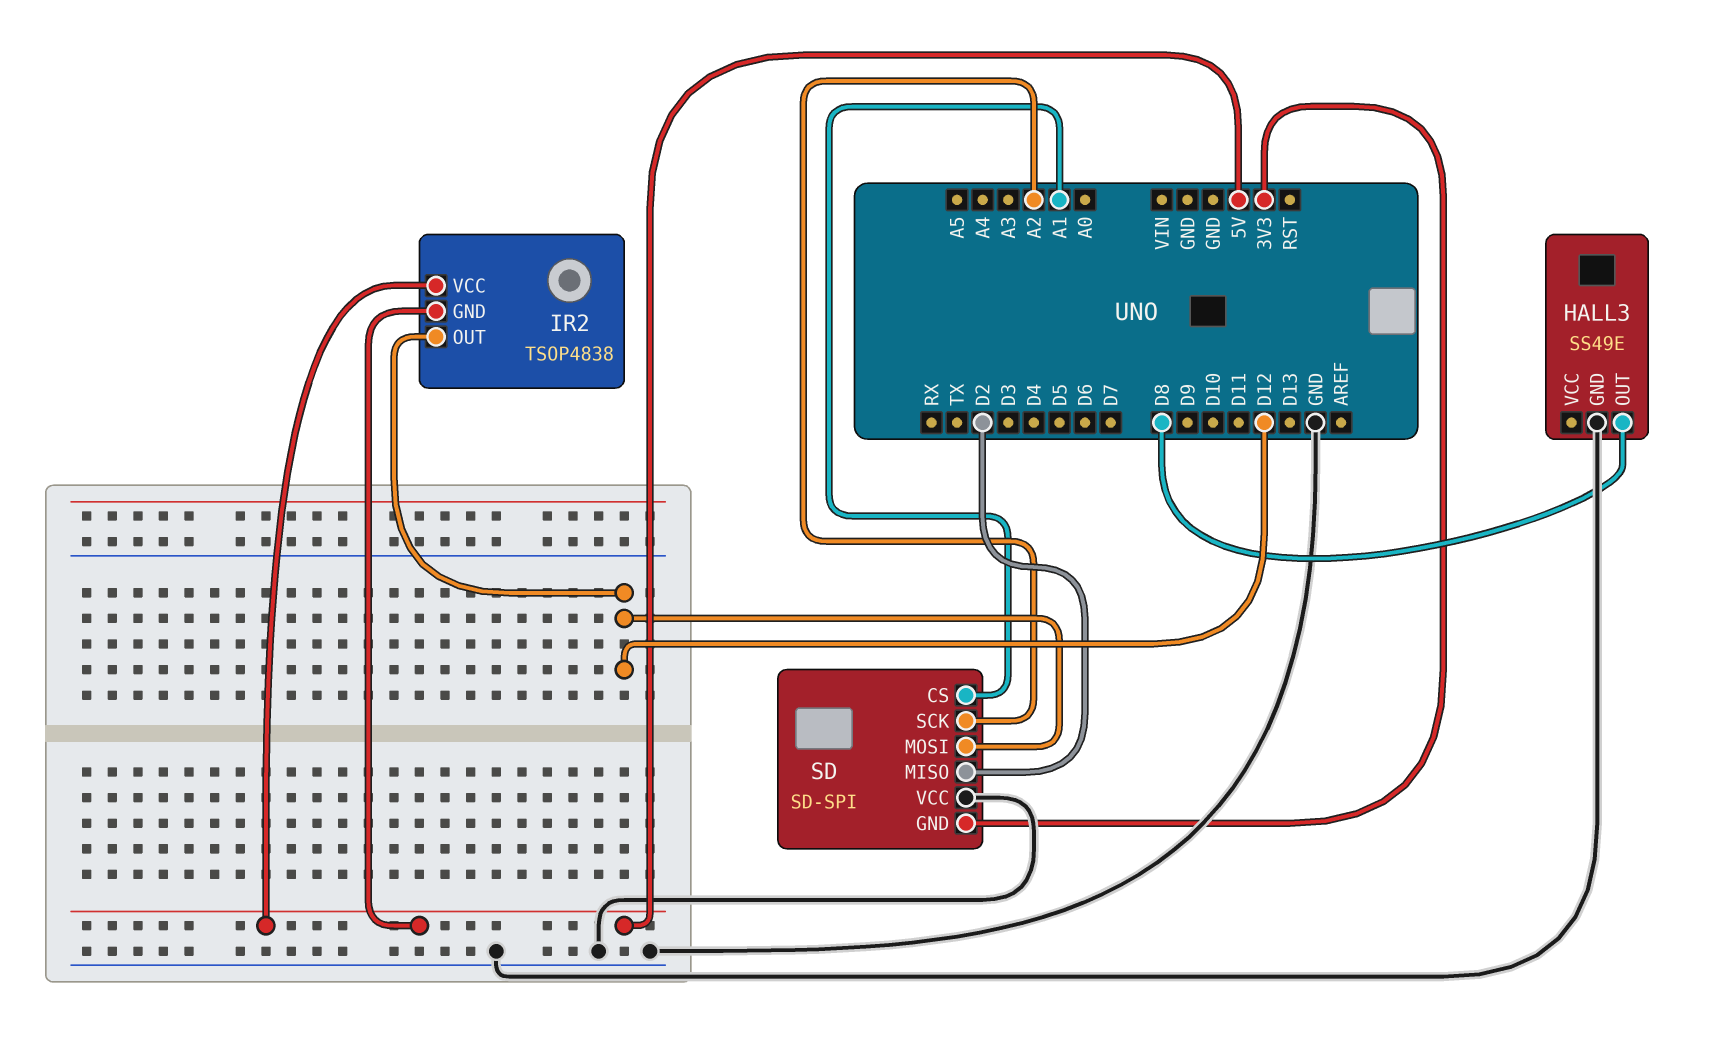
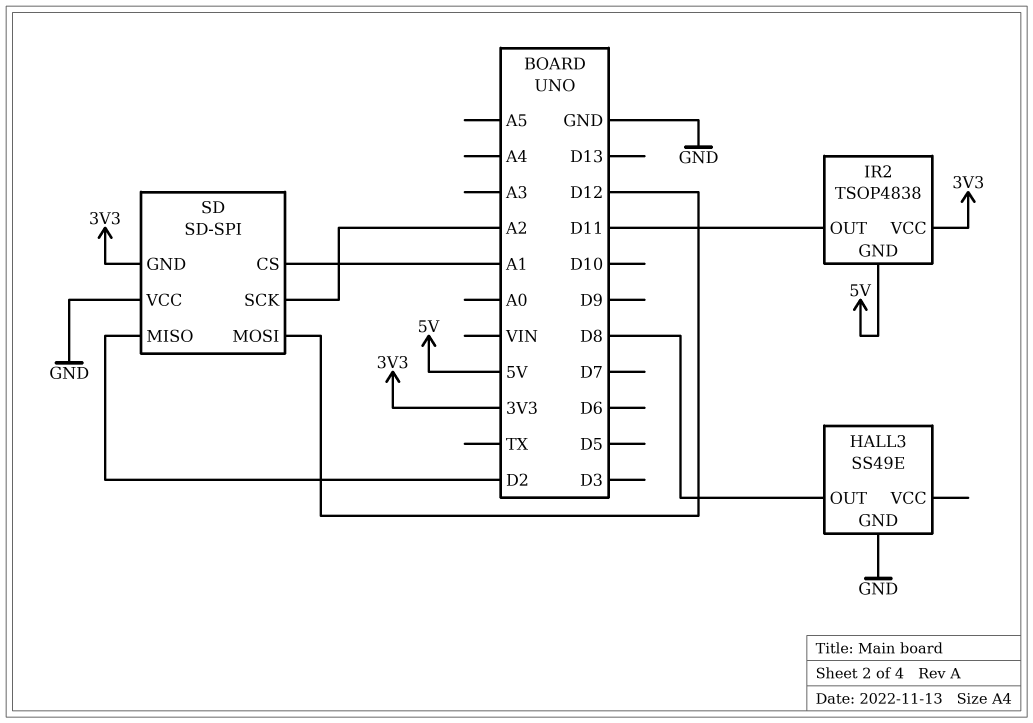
IR2 pin OUT: D12 -> D11
IR2 pin VCC: 5V -> 3V3

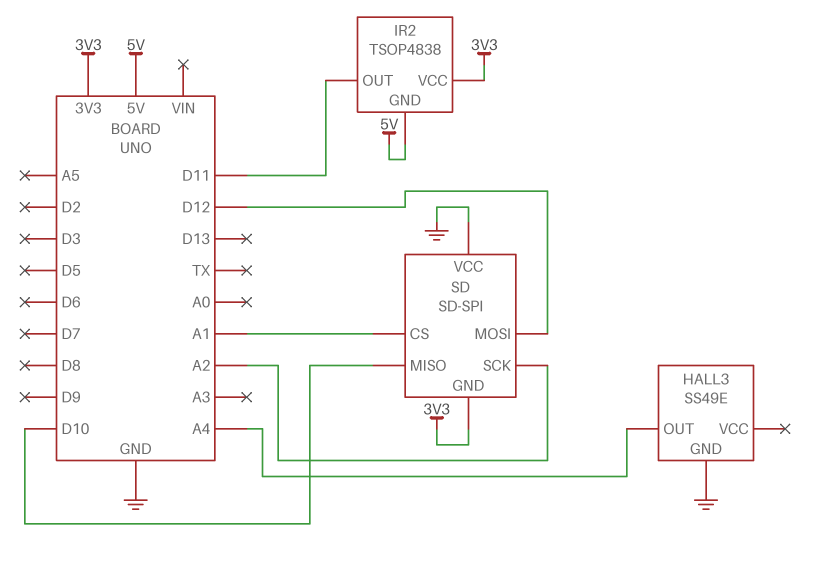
HALL3 pin OUT: D8 -> A4
SD pin MISO: D2 -> D10

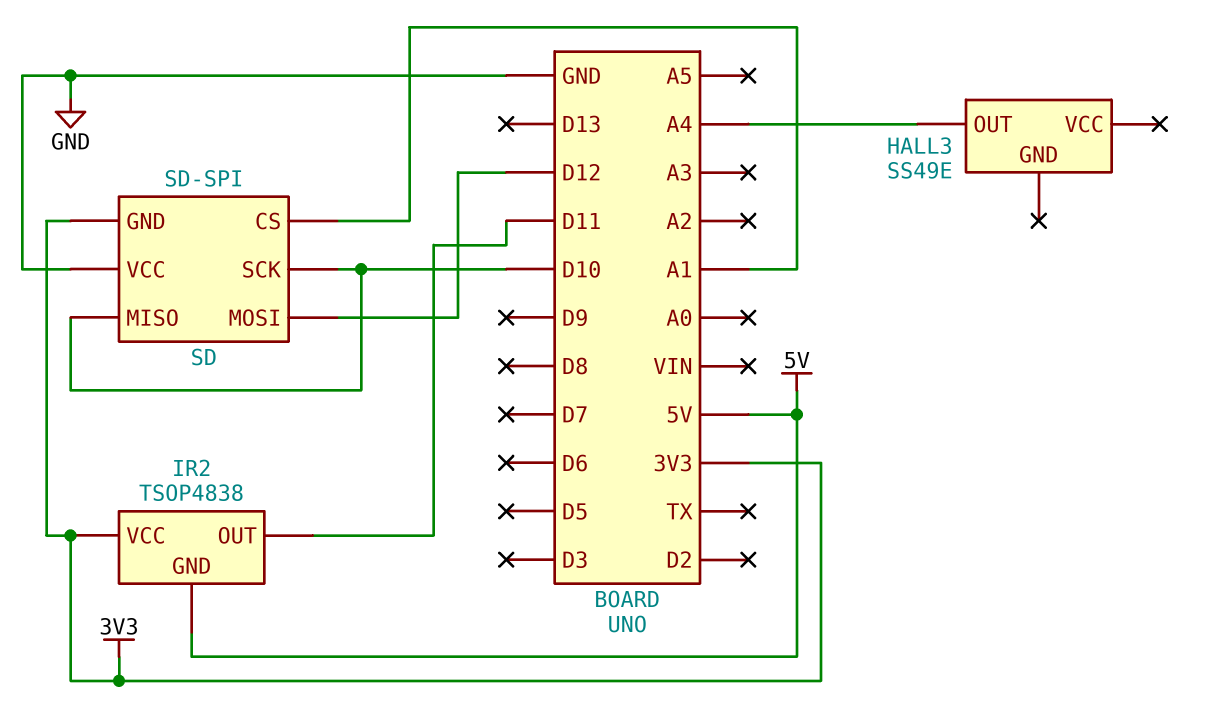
HALL3 pin GND: GND -> none
SD pin SCK: A2 -> D10

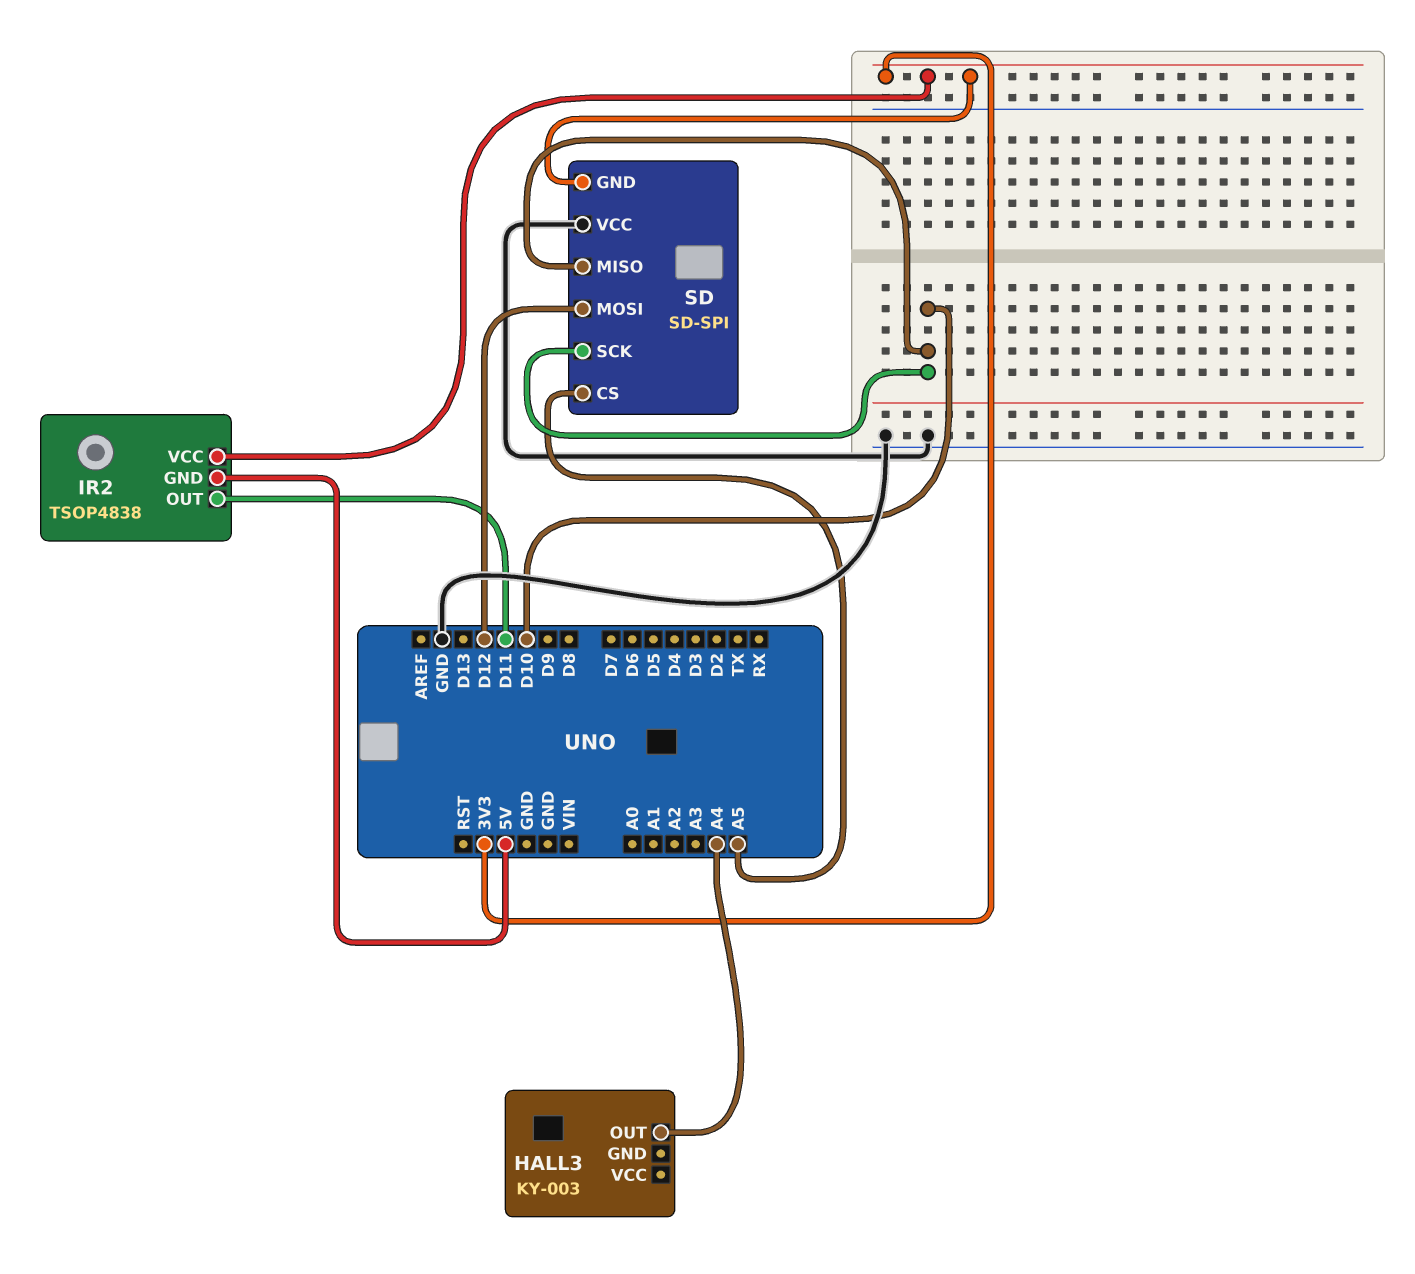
HALL3: SS49E -> KY-003
SD pin CS: A1 -> A5

